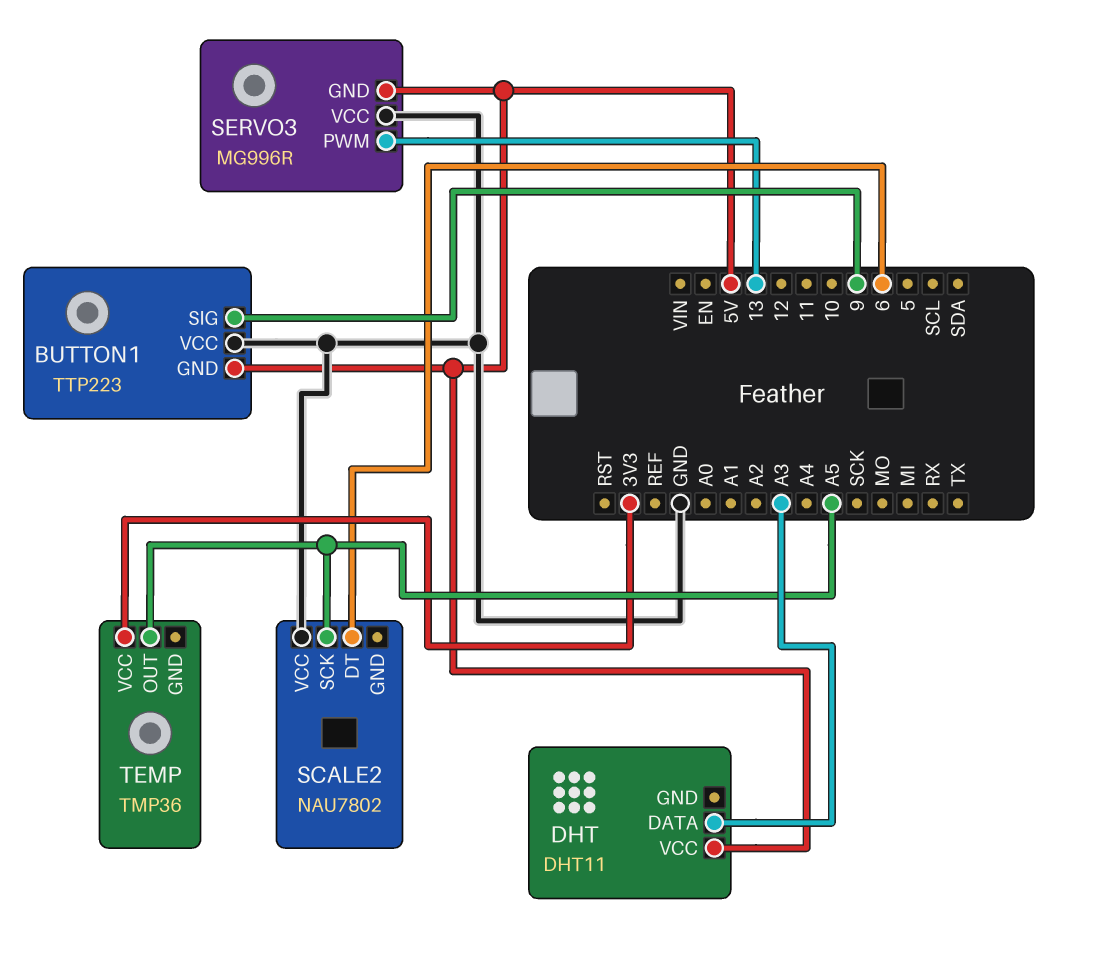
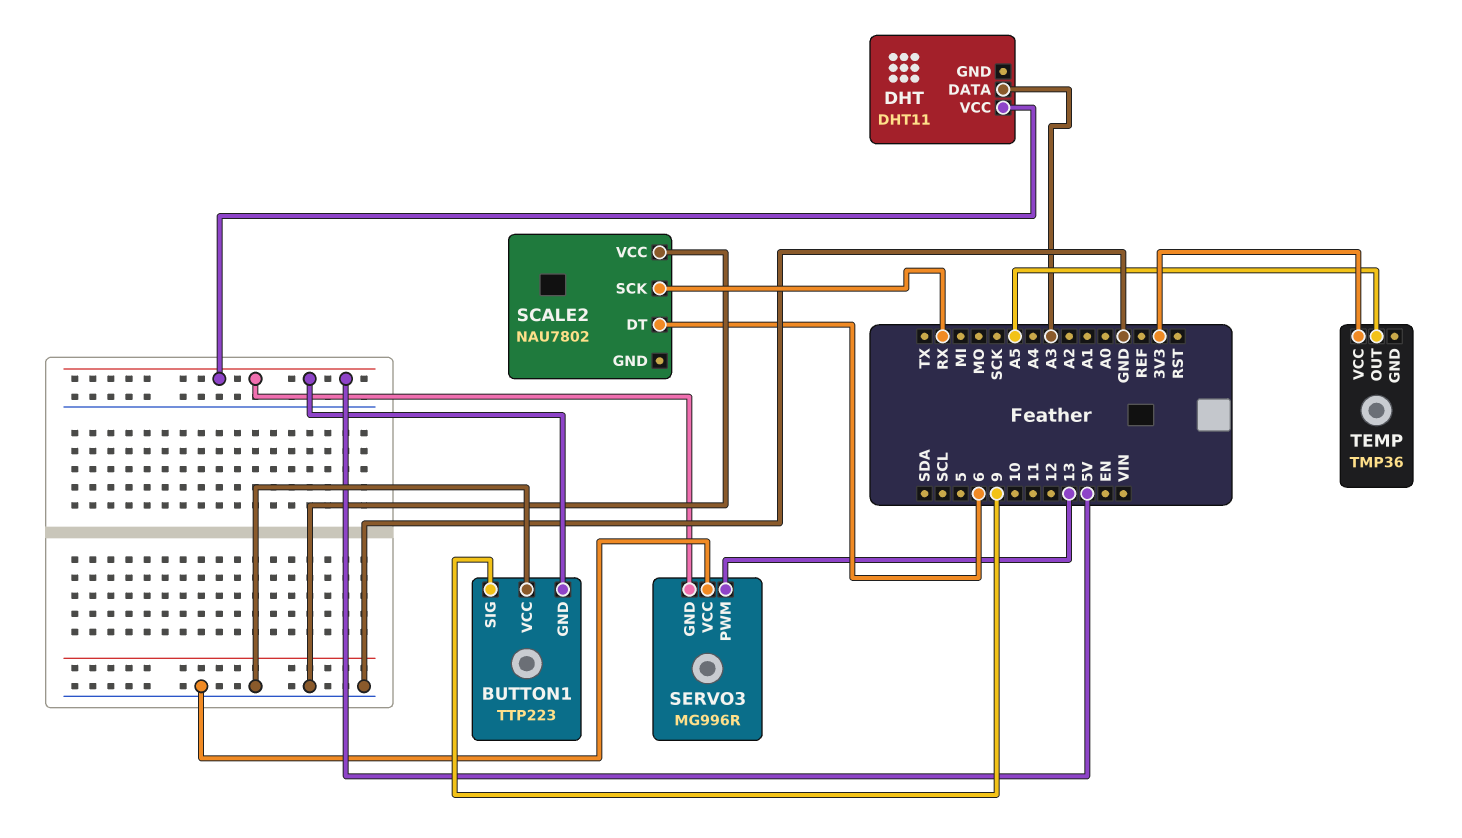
SCALE2 pin SCK: A5 -> RX

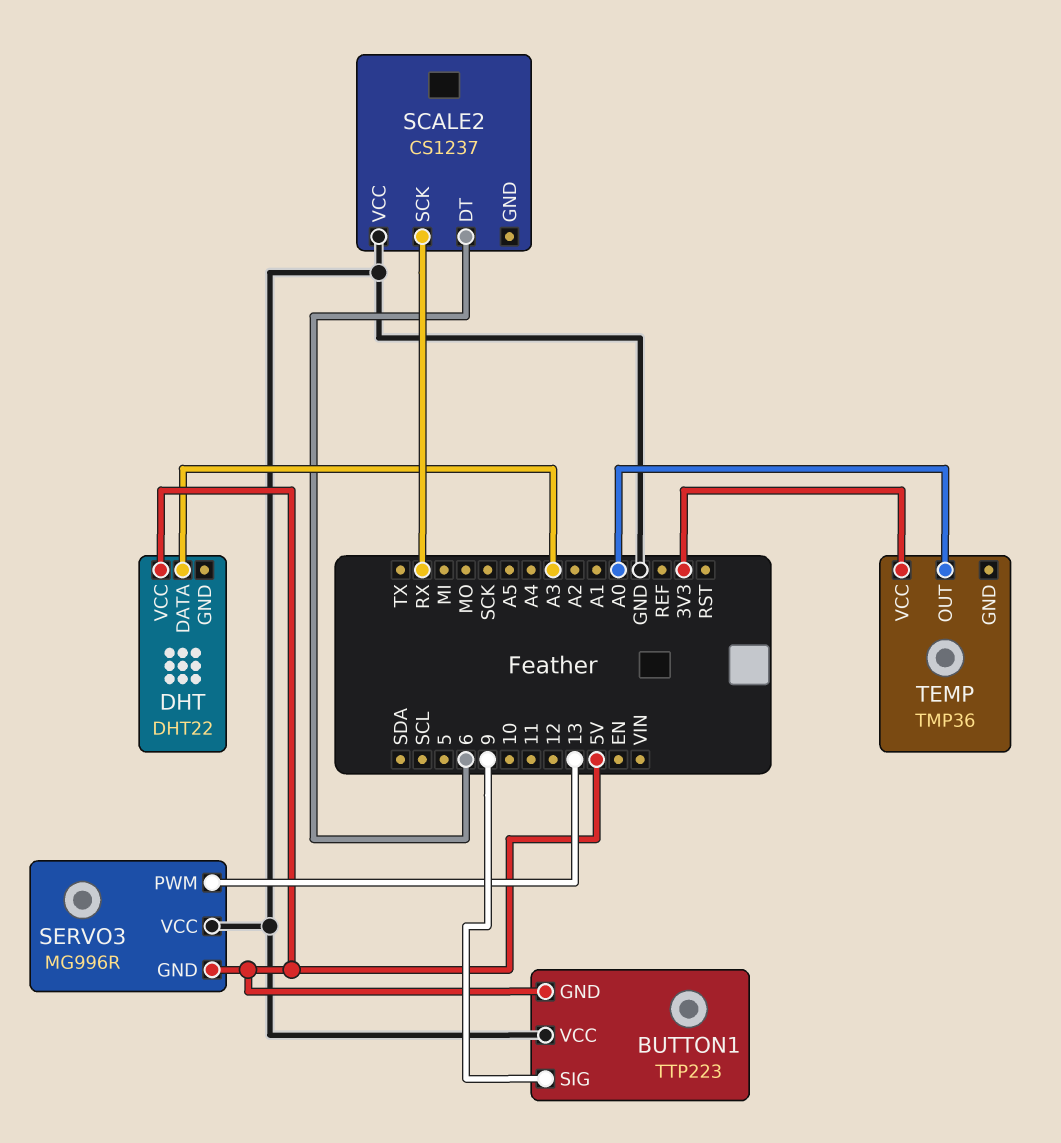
DHT: DHT11 -> DHT22
SCALE2: NAU7802 -> CS1237
TEMP pin OUT: A5 -> A0

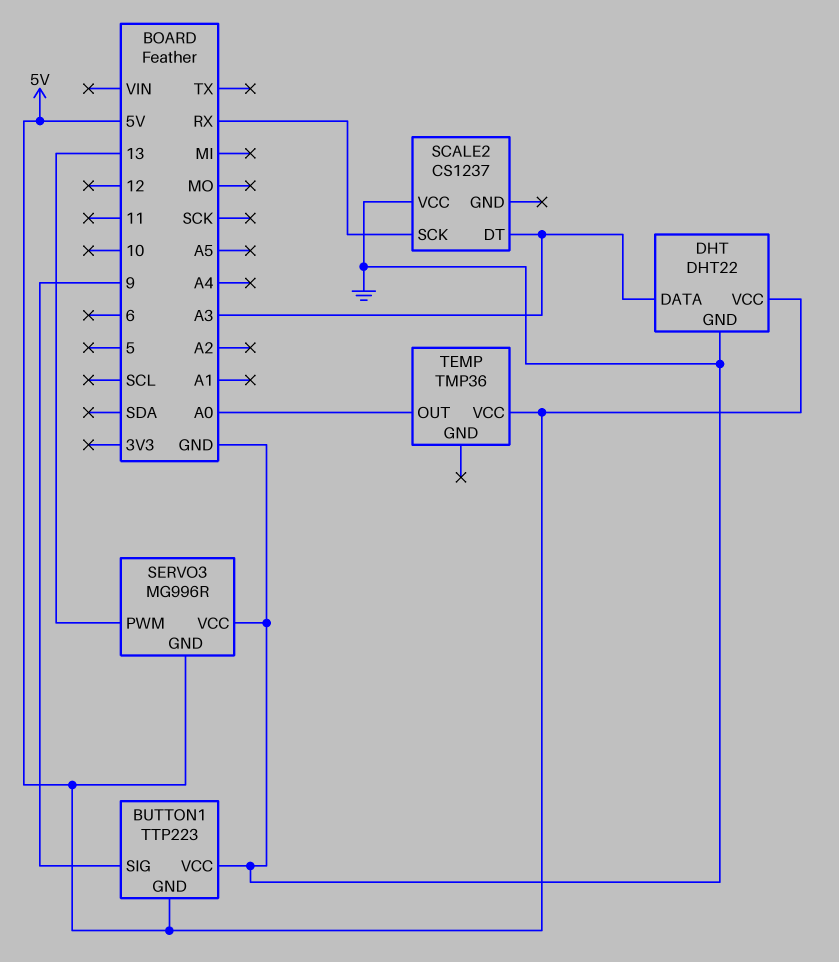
DHT pin GND: none -> GND
SCALE2 pin DT: 6 -> A3
TEMP pin VCC: 3V3 -> 5V

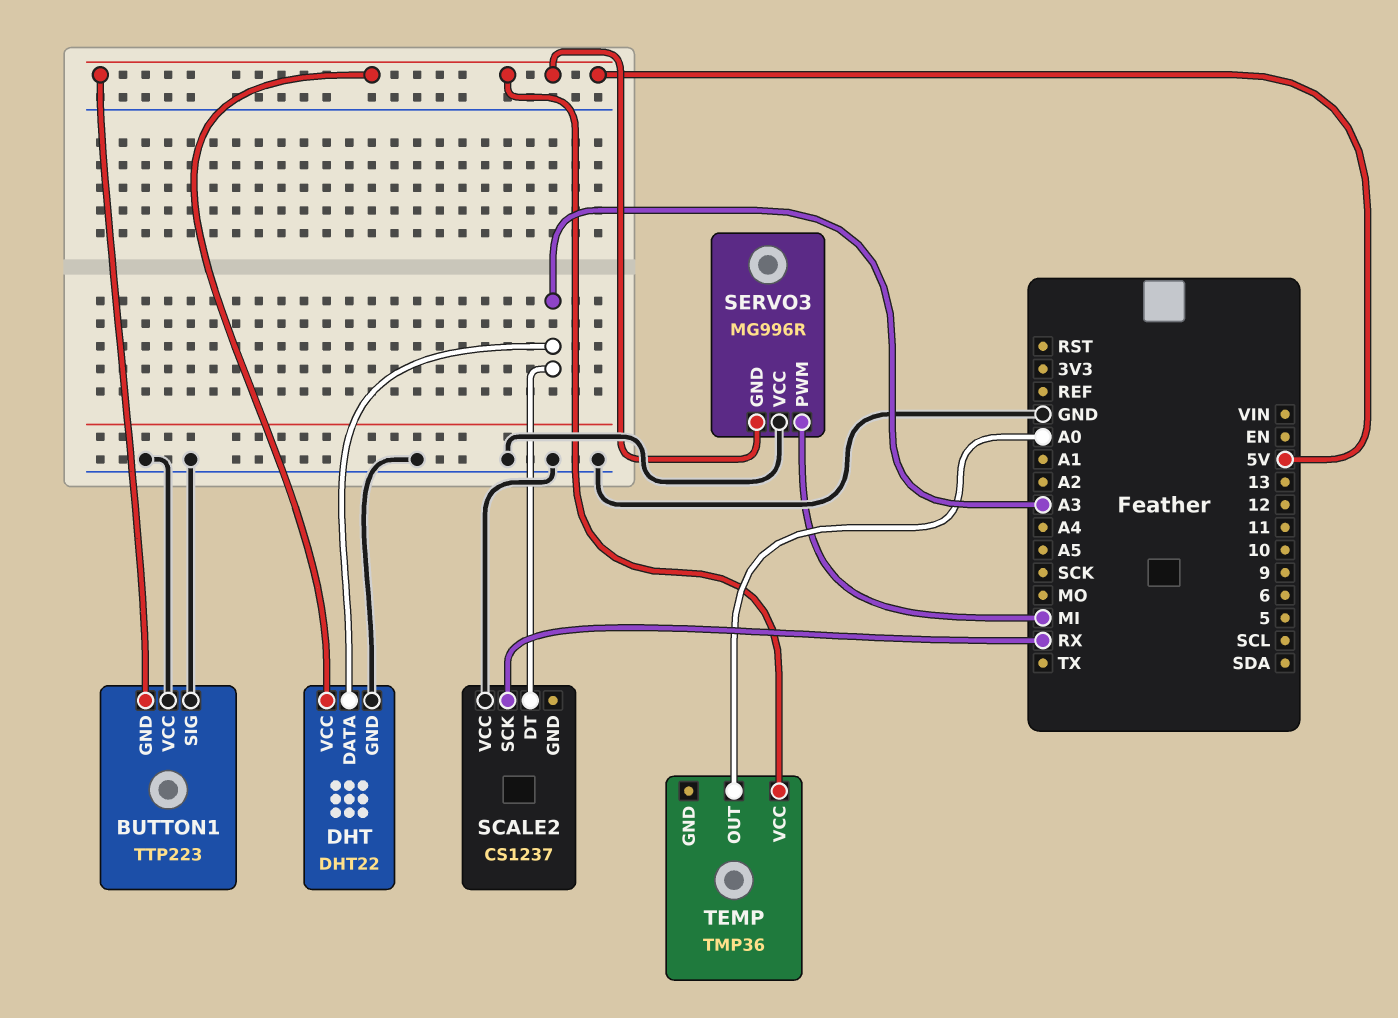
BUTTON1 pin SIG: 9 -> GND
SERVO3 pin PWM: 13 -> MI

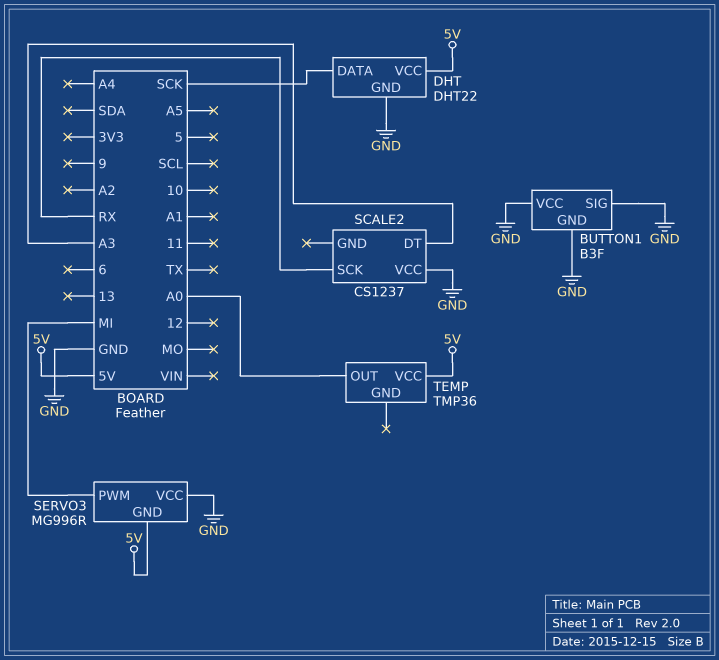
BUTTON1: TTP223 -> B3F
BUTTON1 pin GND: 5V -> GND
DHT pin DATA: A3 -> SCK

